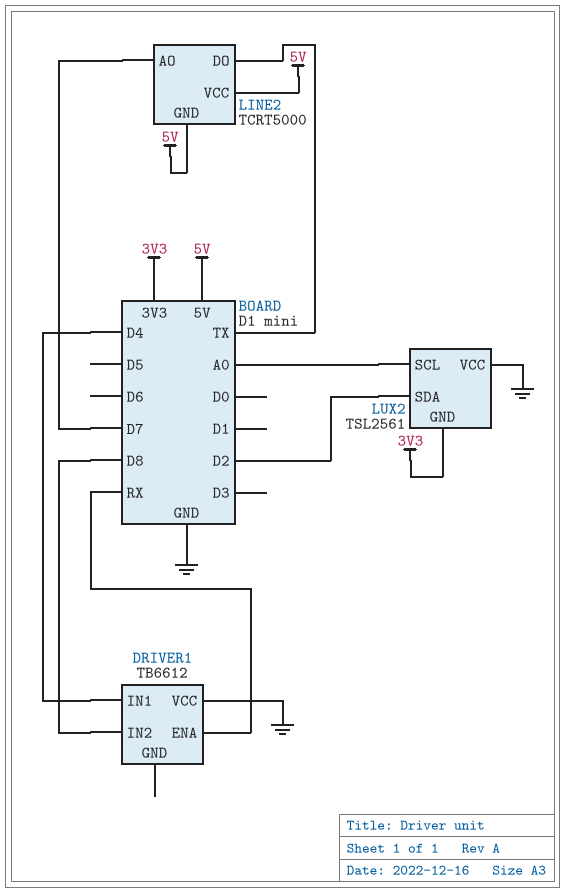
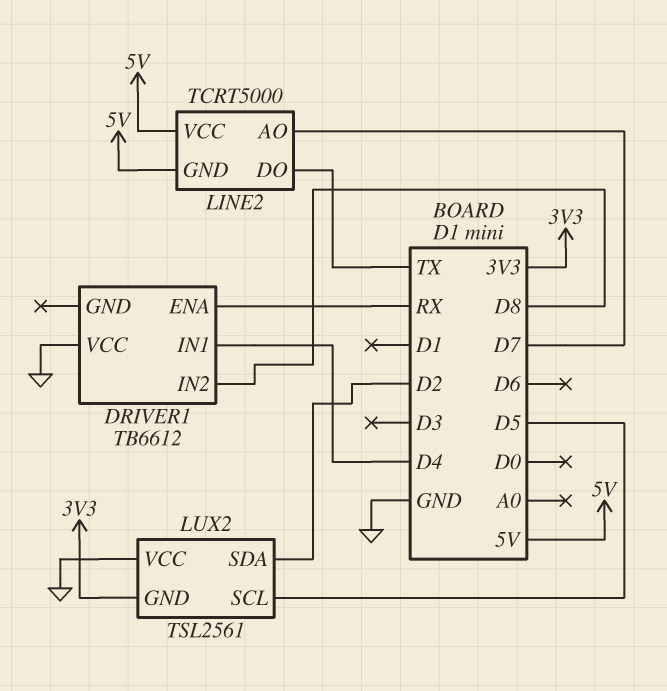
LUX2 pin SCL: A0 -> D5

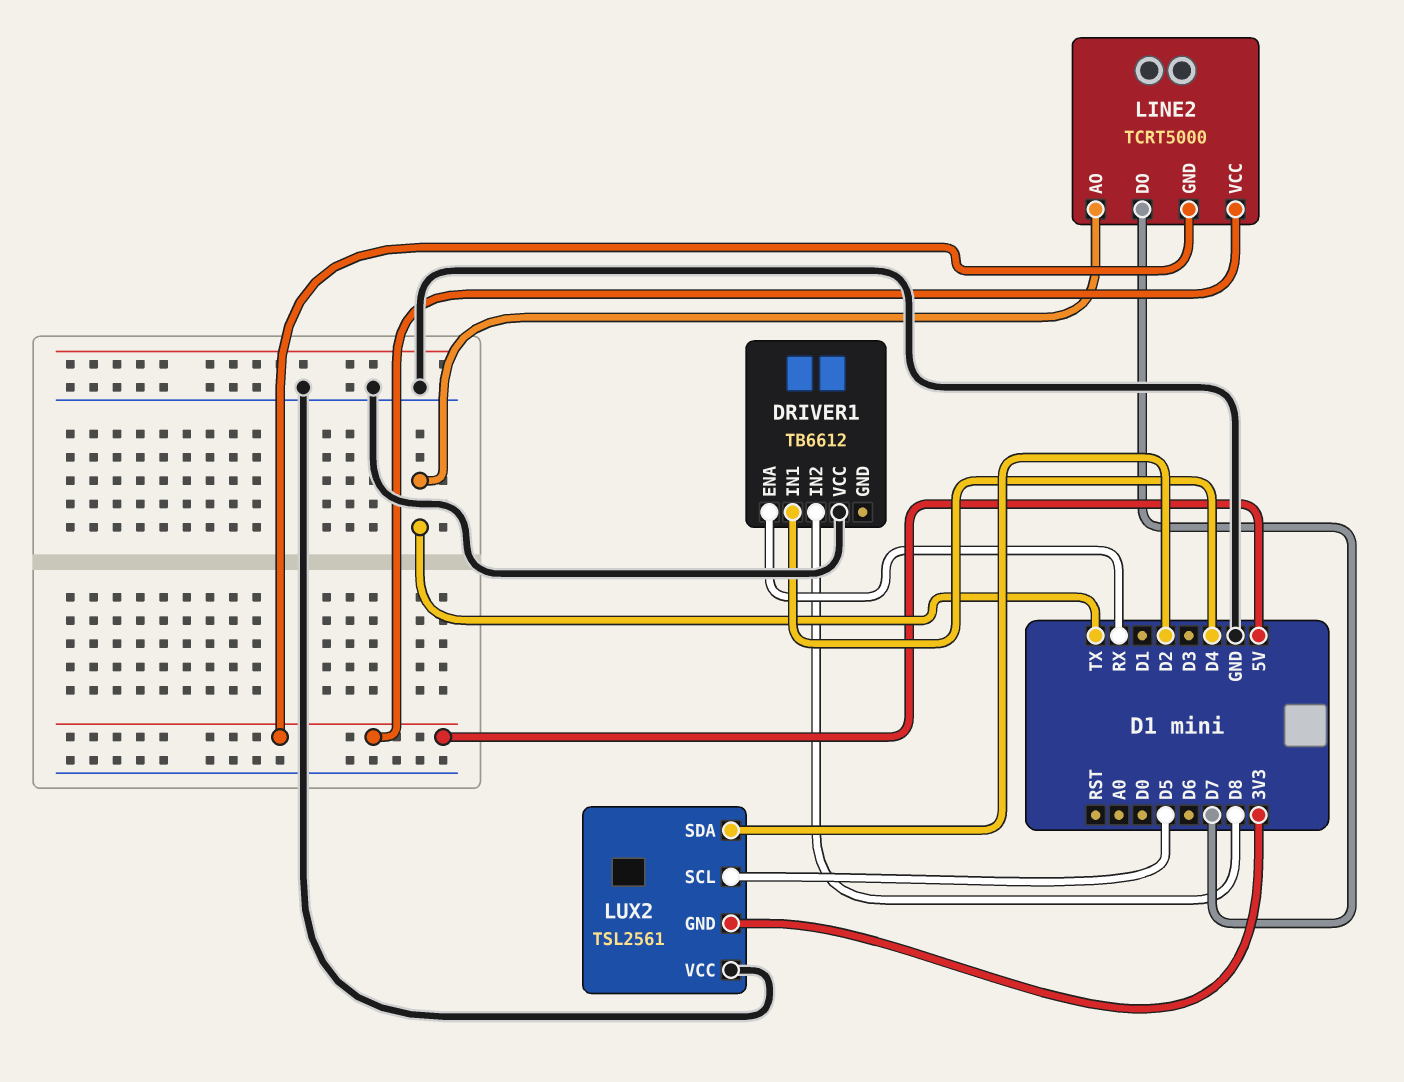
LINE2 pin AO: D7 -> TX
LINE2 pin DO: TX -> D7

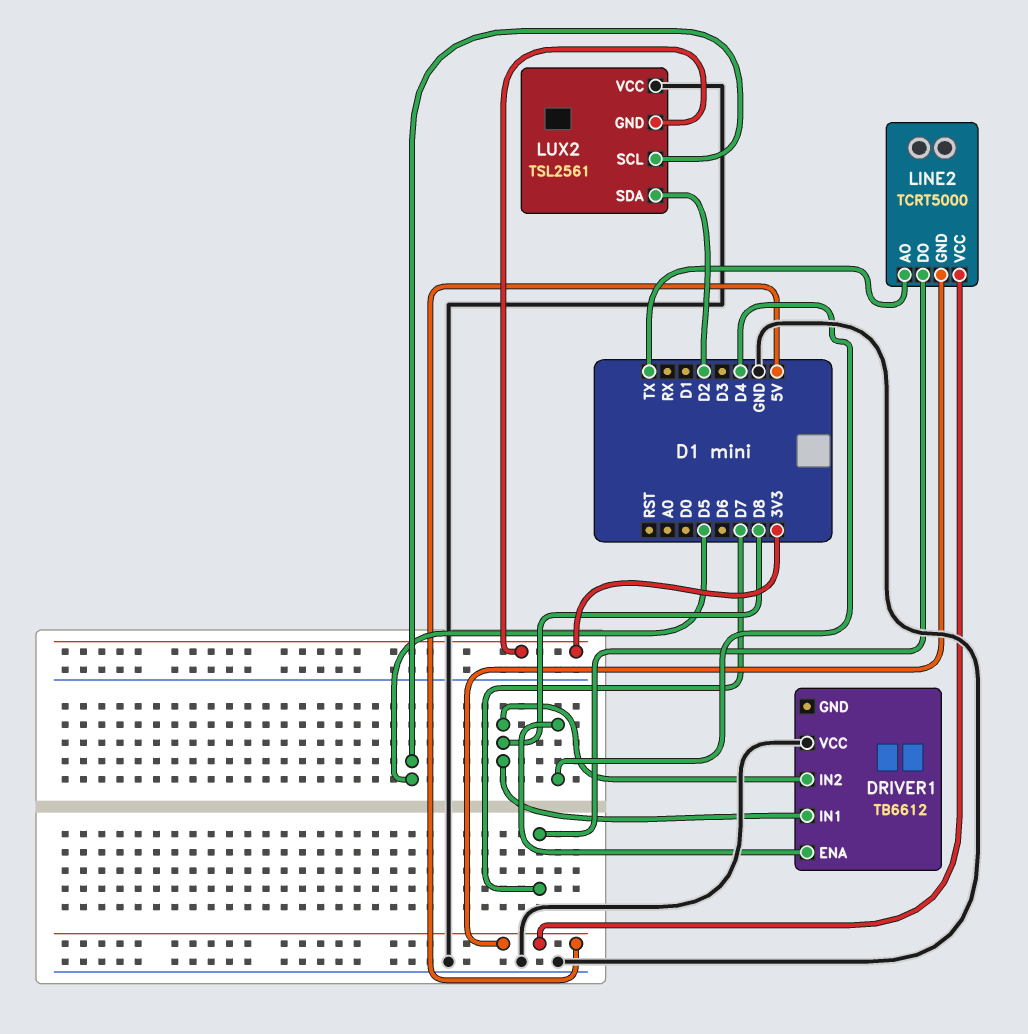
DRIVER1 pin ENA: RX -> D4
DRIVER1 pin IN1: D4 -> D8

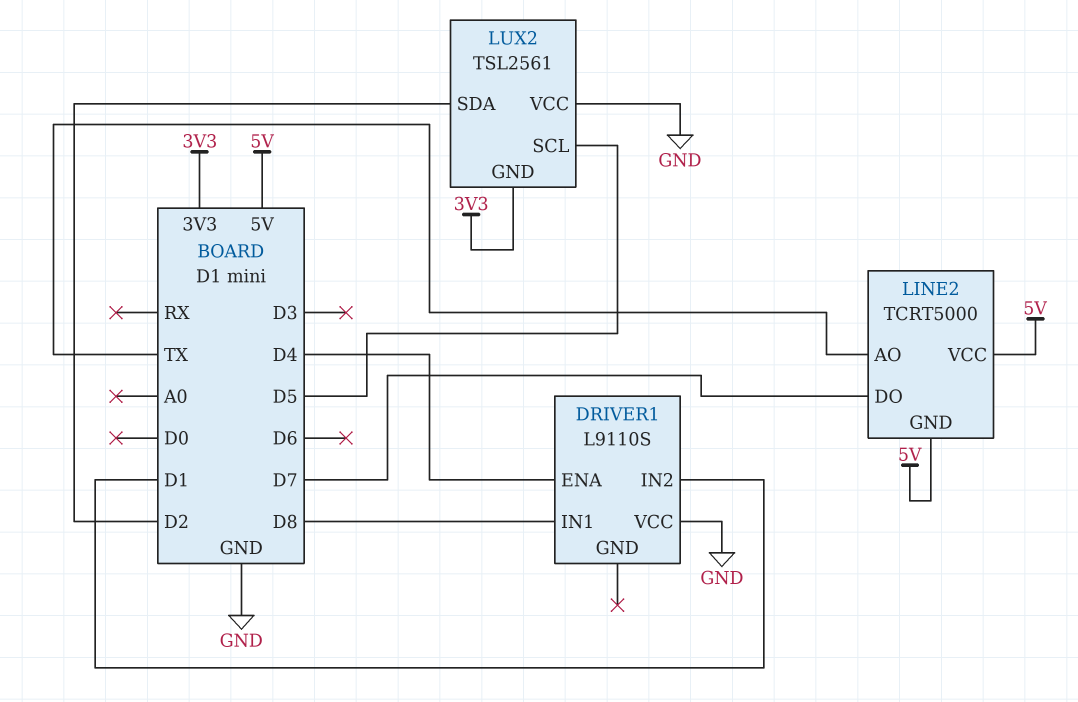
DRIVER1: TB6612 -> L9110S
DRIVER1 pin IN2: D8 -> D1

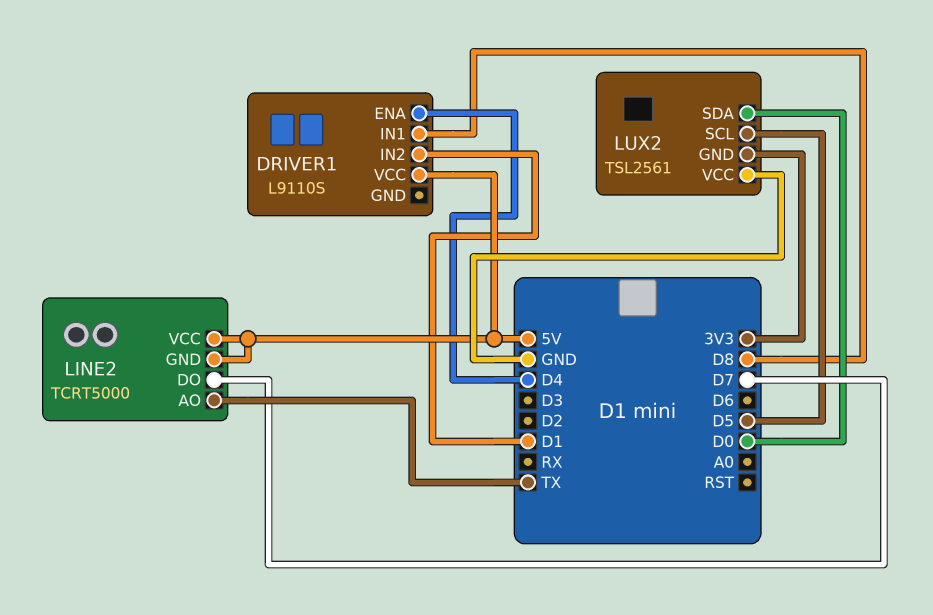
DRIVER1 pin VCC: GND -> 5V
LUX2 pin SDA: D2 -> D0

